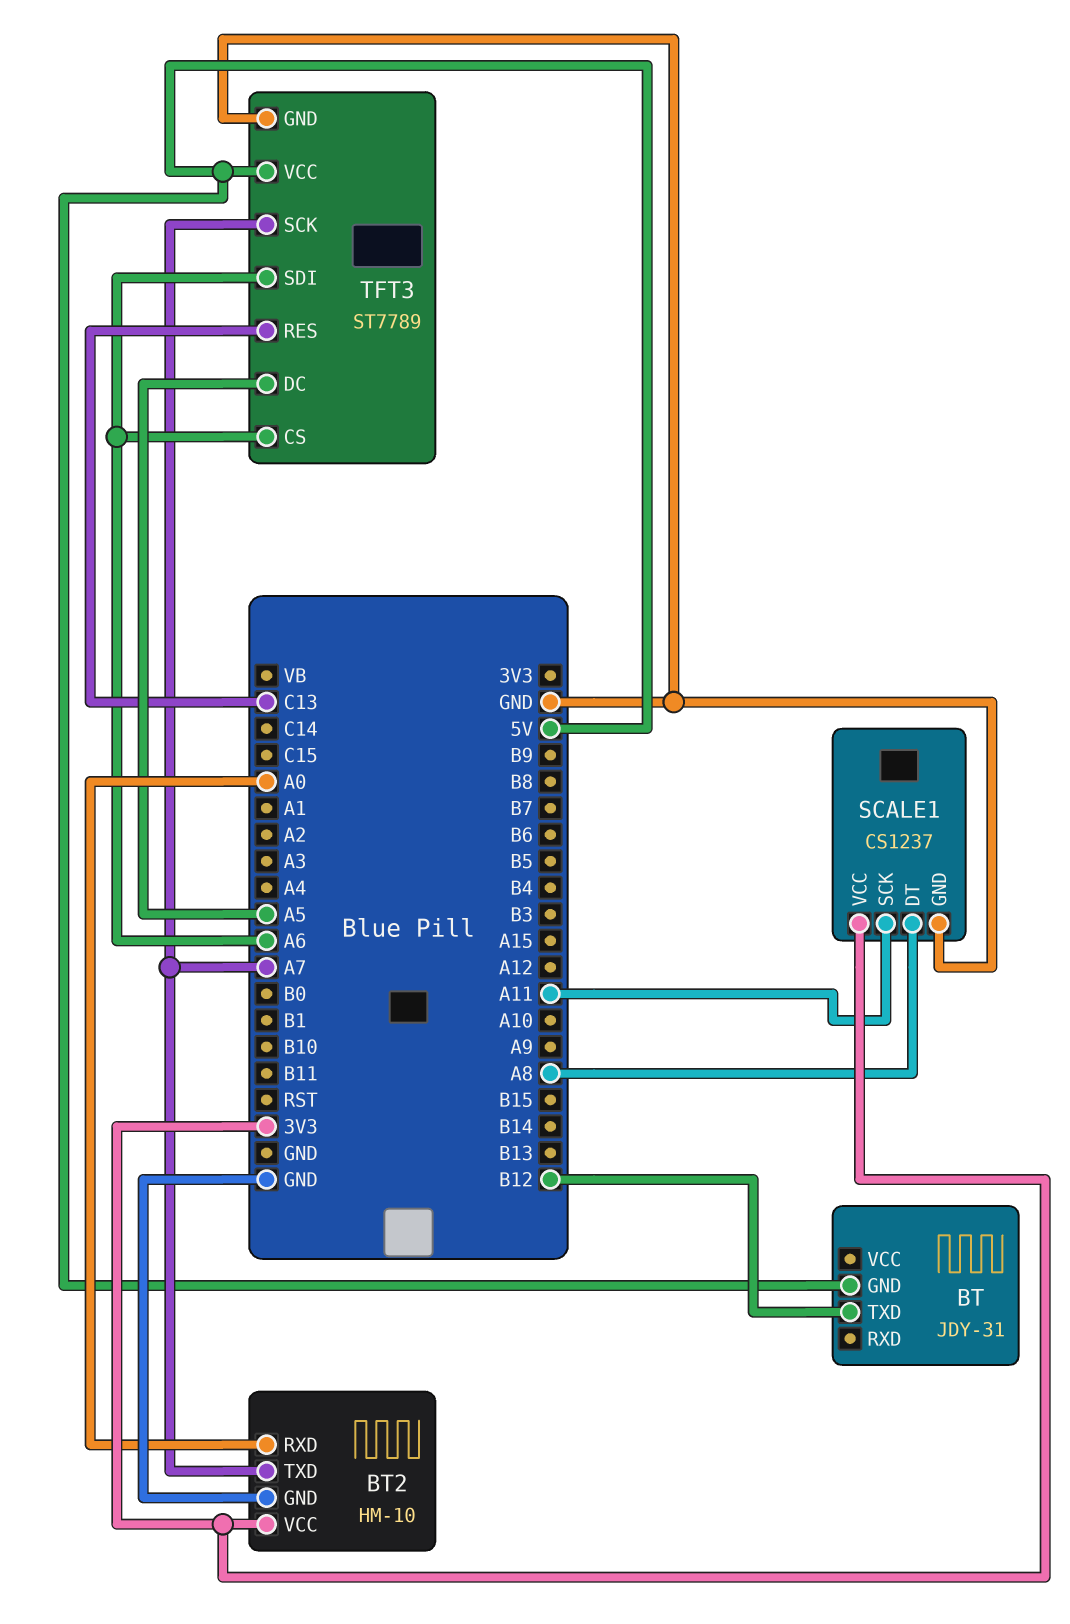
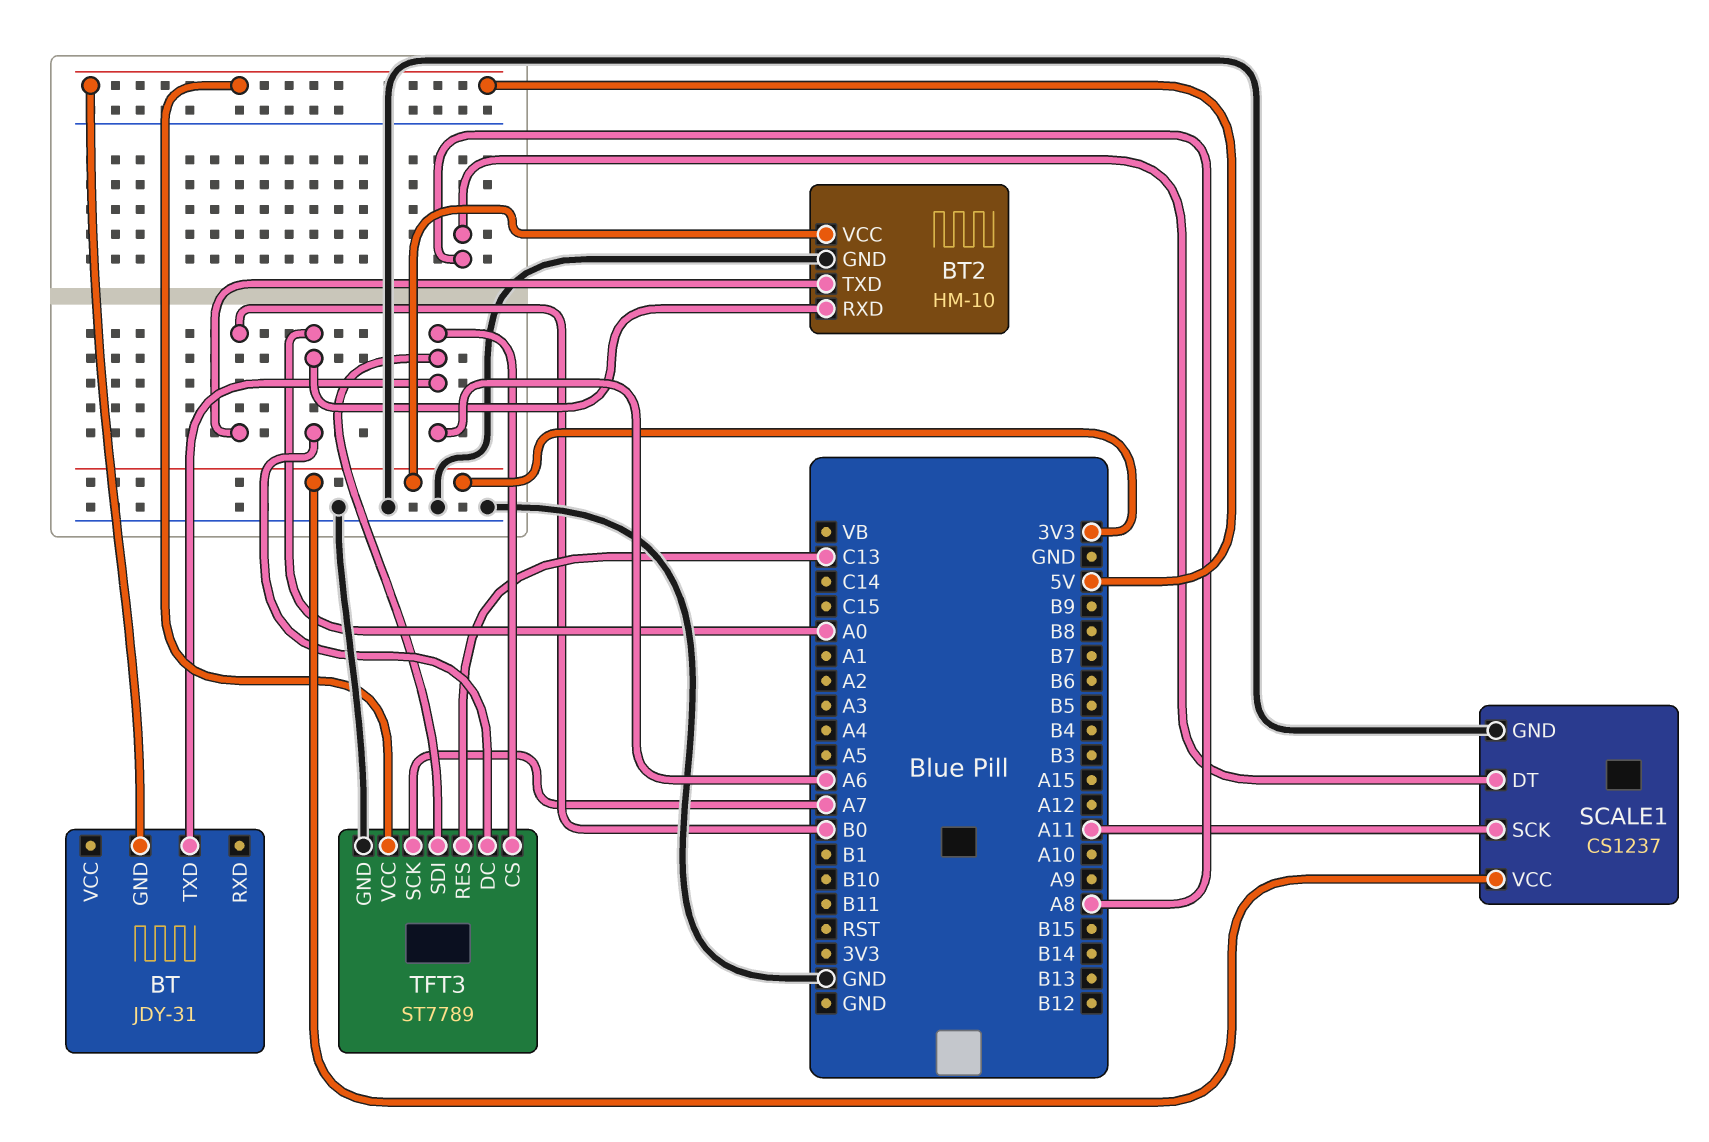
BT pin TXD: B12 -> A6
BT2 pin TXD: A7 -> B0
TFT3 pin DC: A5 -> A0

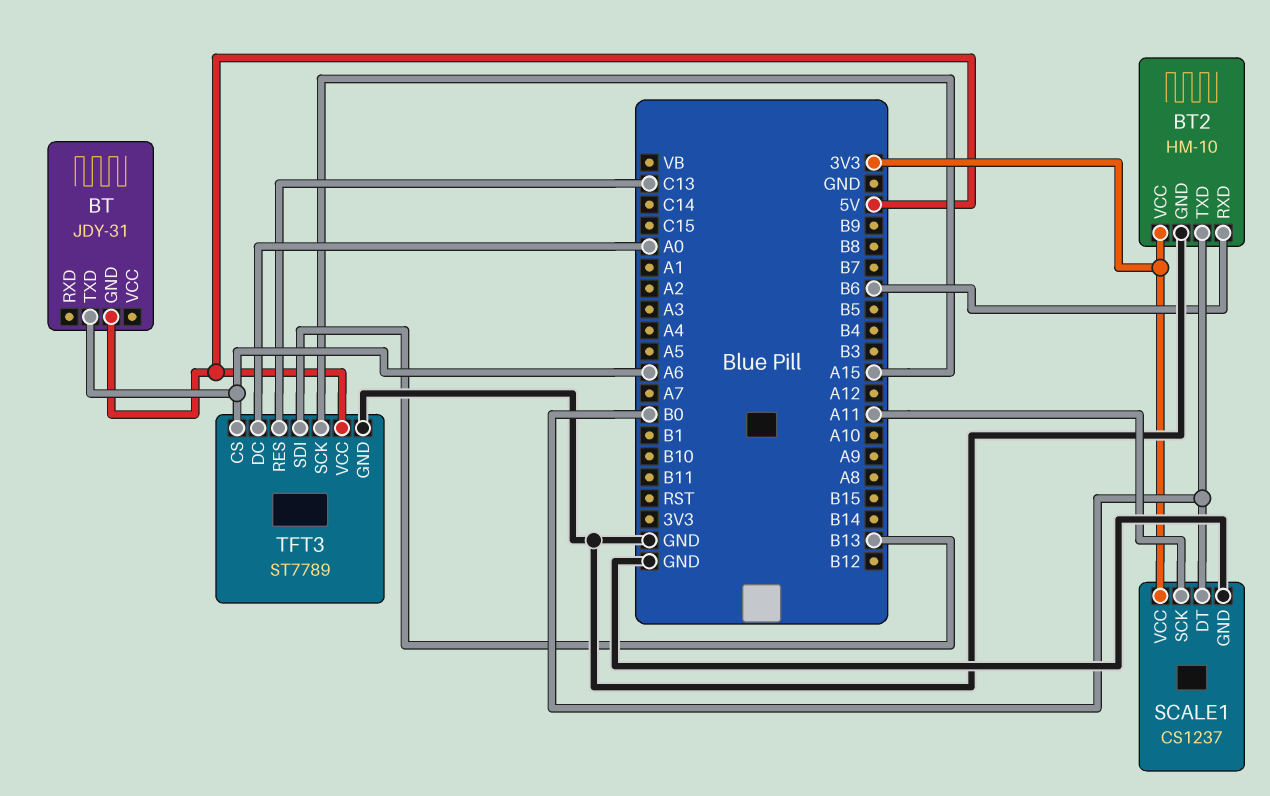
BT2 pin RXD: A0 -> B6
SCALE1 pin DT: A8 -> B0
TFT3 pin SCK: A7 -> A15
TFT3 pin SDI: A6 -> B13

